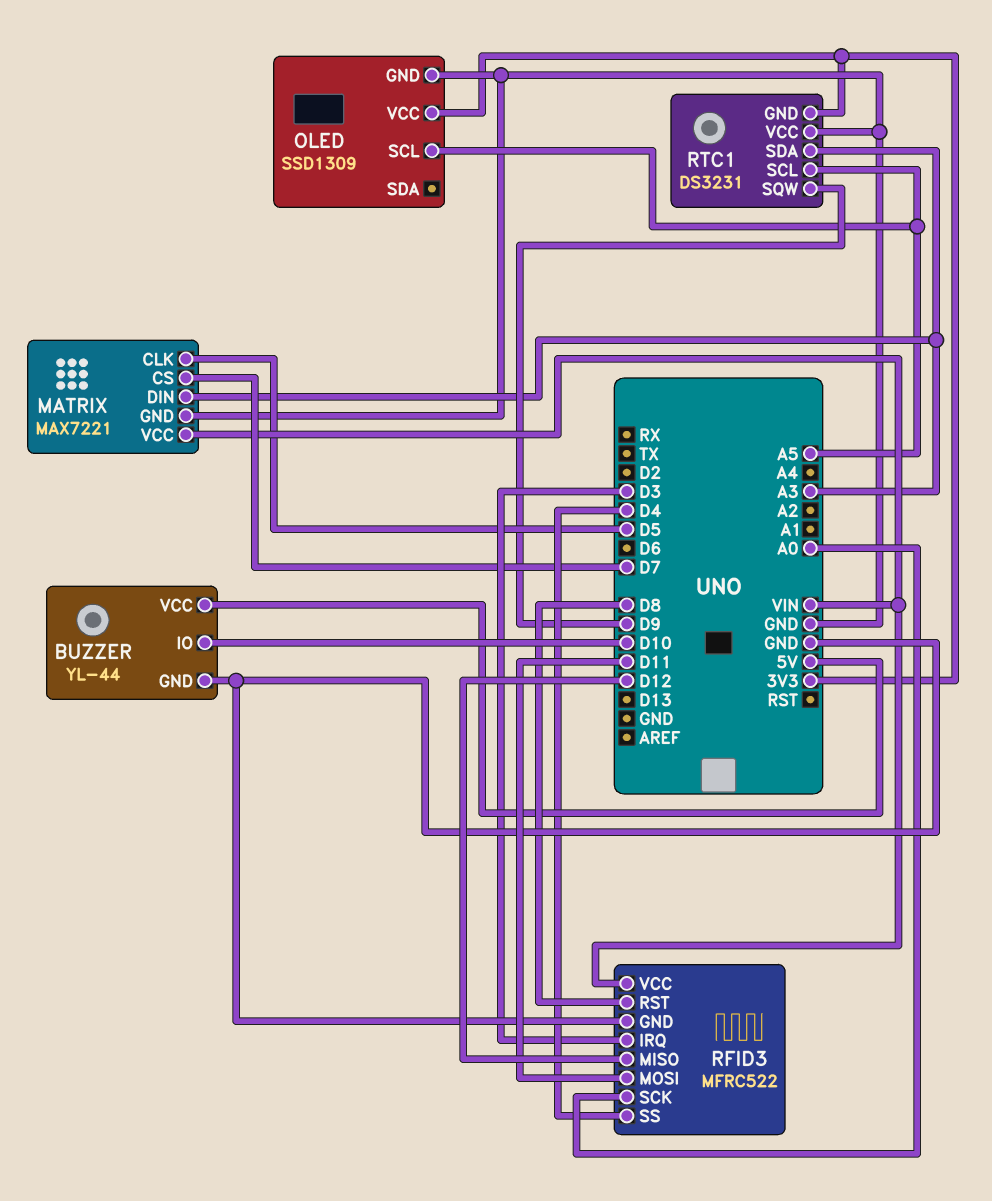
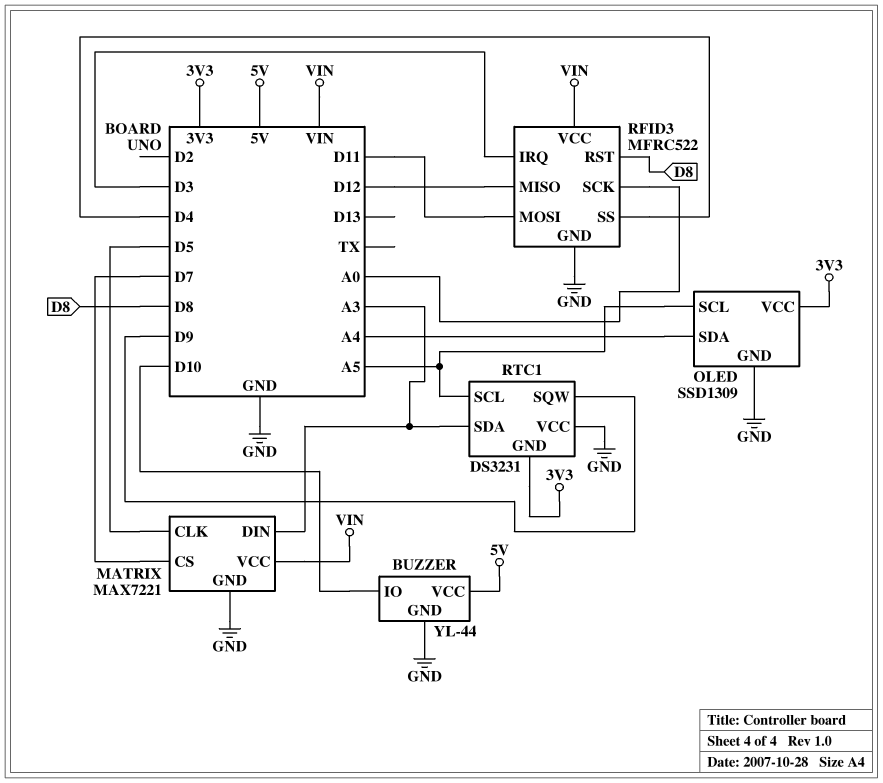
OLED pin SDA: none -> A4

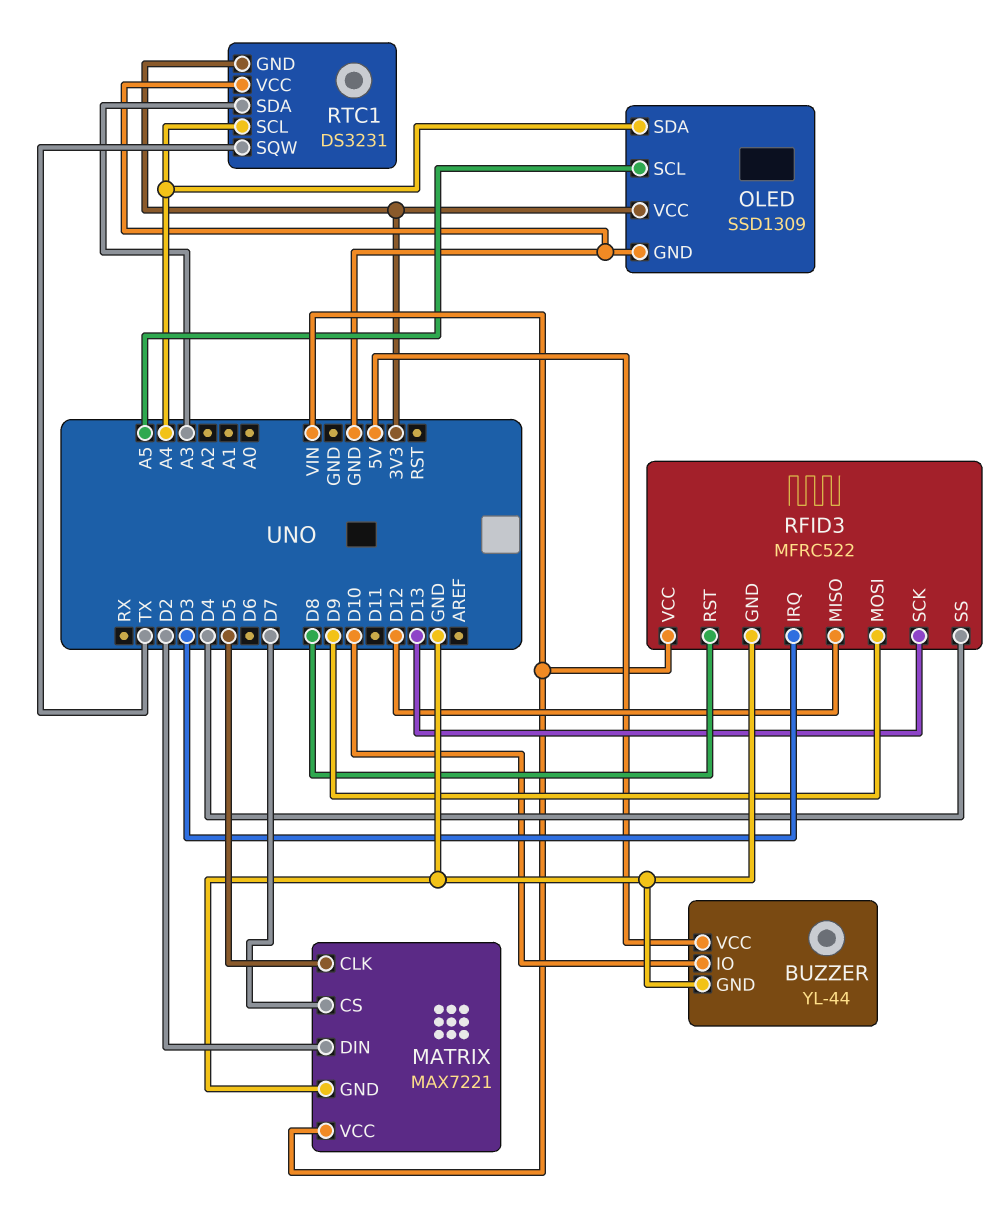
MATRIX pin DIN: A3 -> D2
RFID3 pin MOSI: D11 -> D9
RFID3 pin SCK: A0 -> D13
RTC1 pin SCL: A5 -> A4
RTC1 pin SQW: D9 -> TX

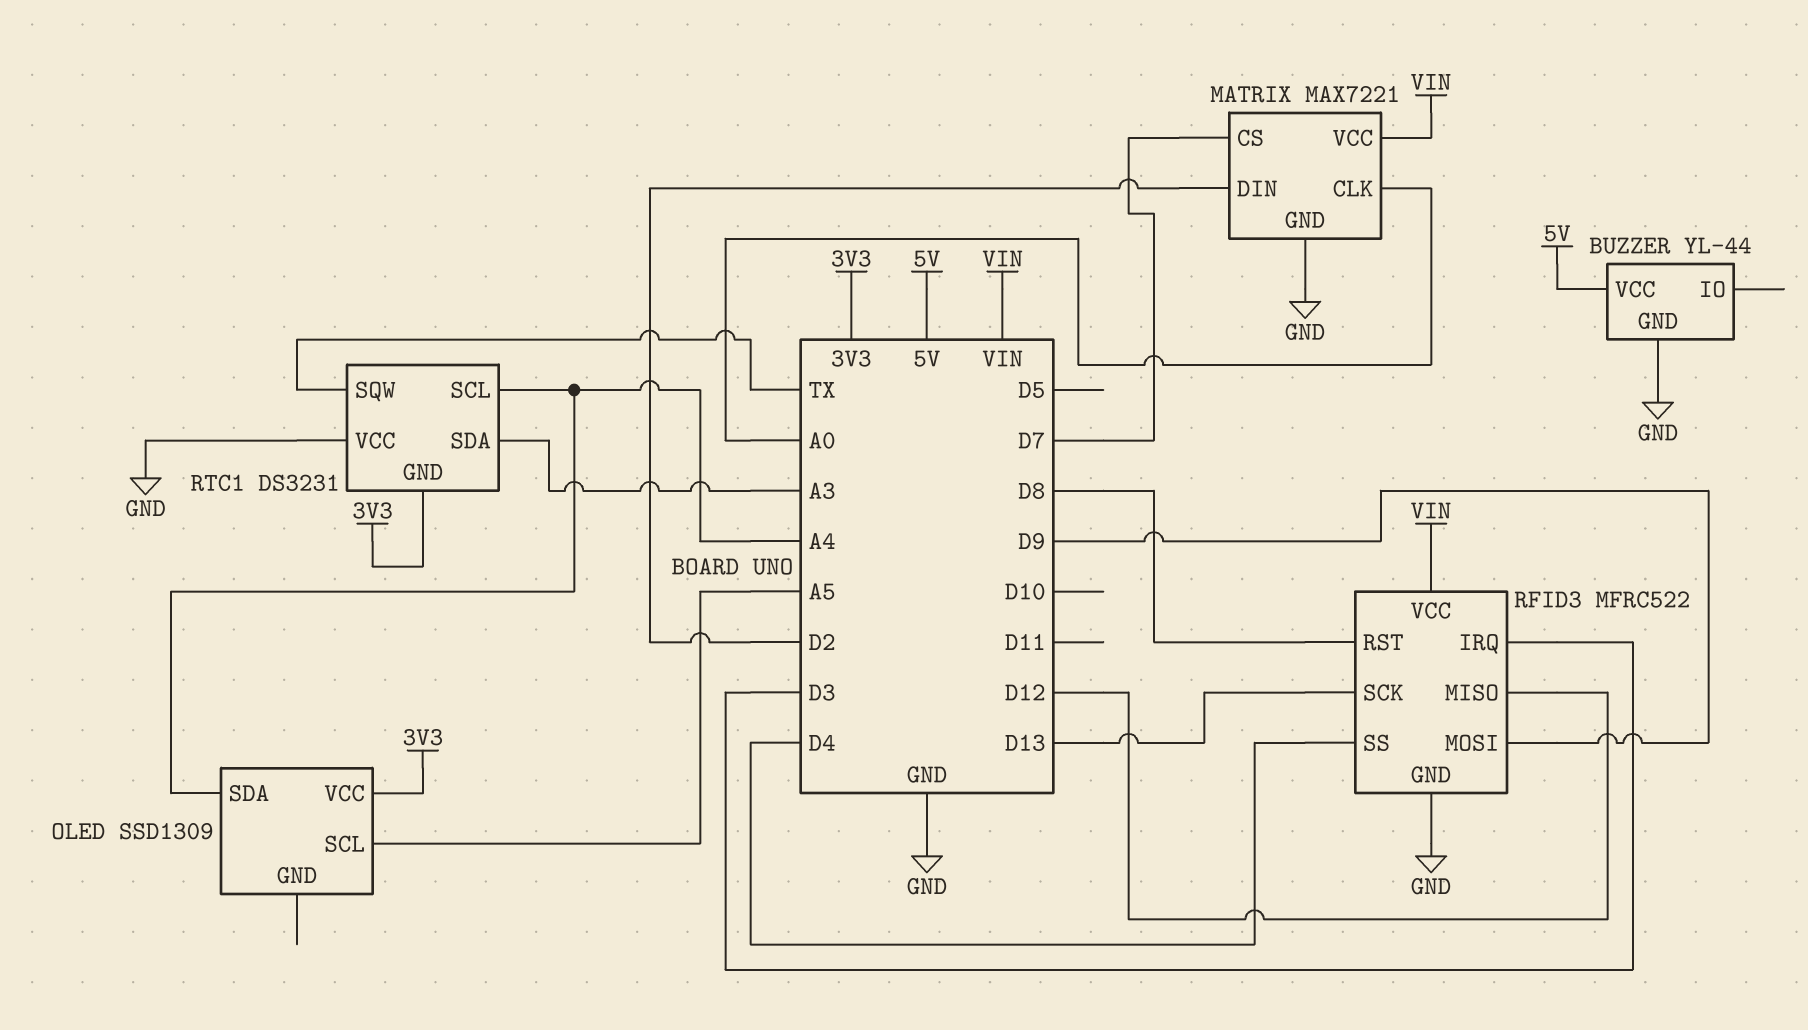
BUZZER pin IO: D10 -> none
MATRIX pin CLK: D5 -> A0
OLED pin GND: GND -> none

